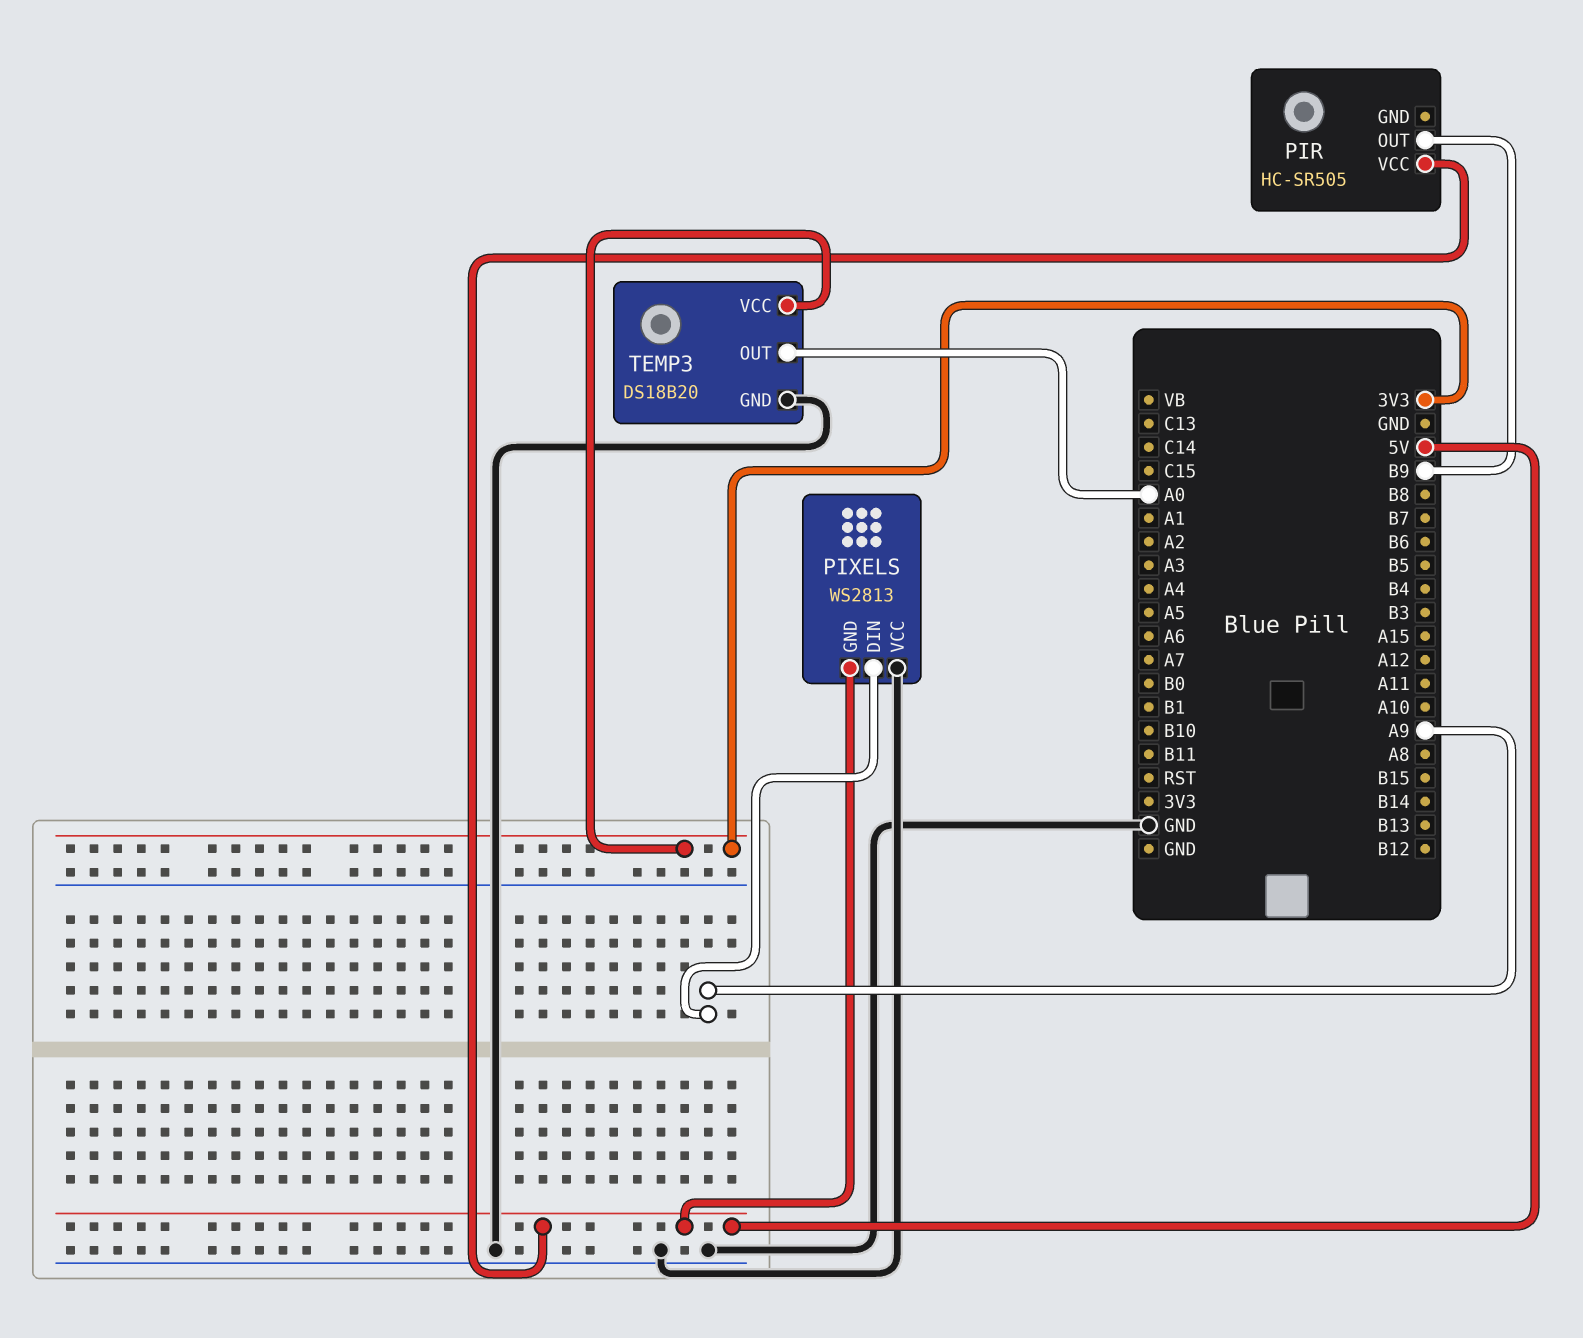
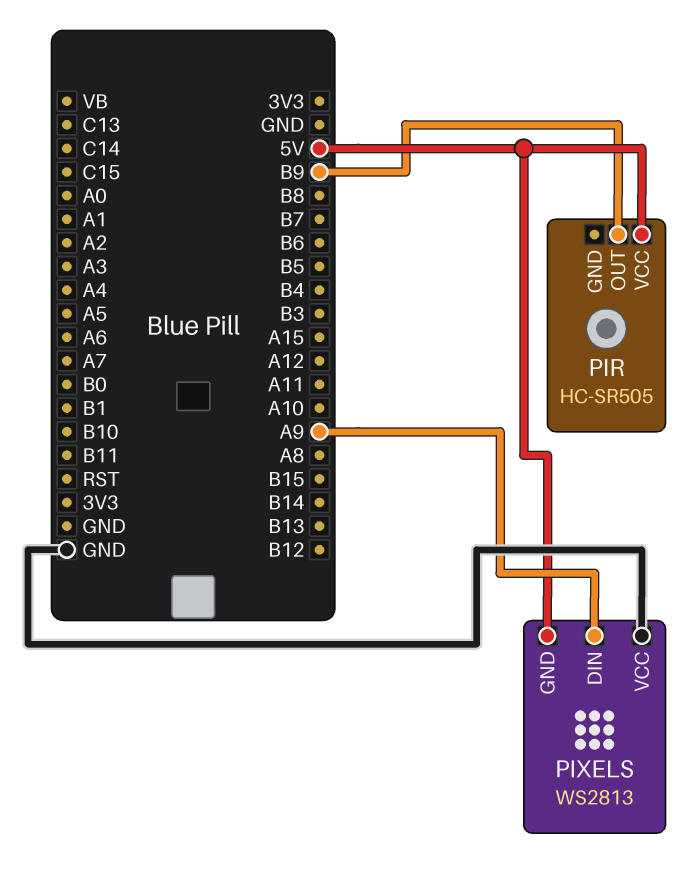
TEMP3: DS18B20 -> none
TEMP3 pin GND: GND -> none
TEMP3 pin OUT: A0 -> none
TEMP3 pin VCC: 3V3 -> none

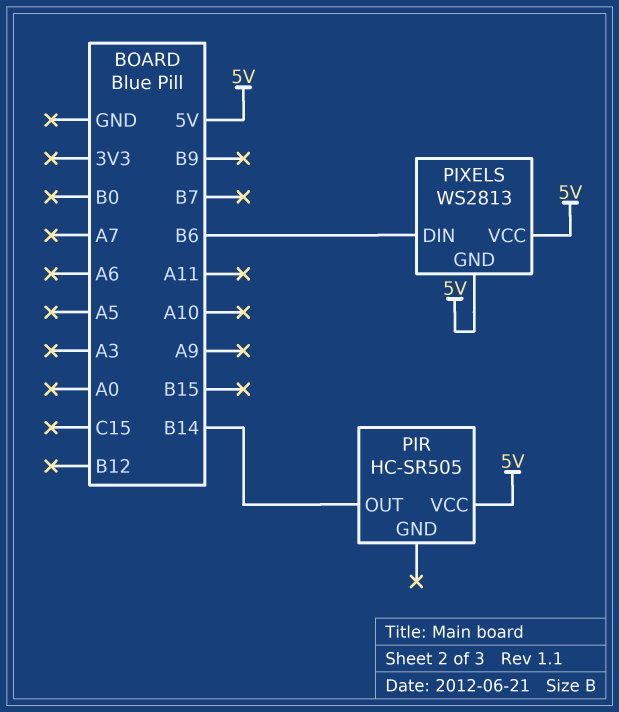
PIR pin OUT: B9 -> B14
PIXELS pin DIN: A9 -> B6
PIXELS pin VCC: GND -> 5V

